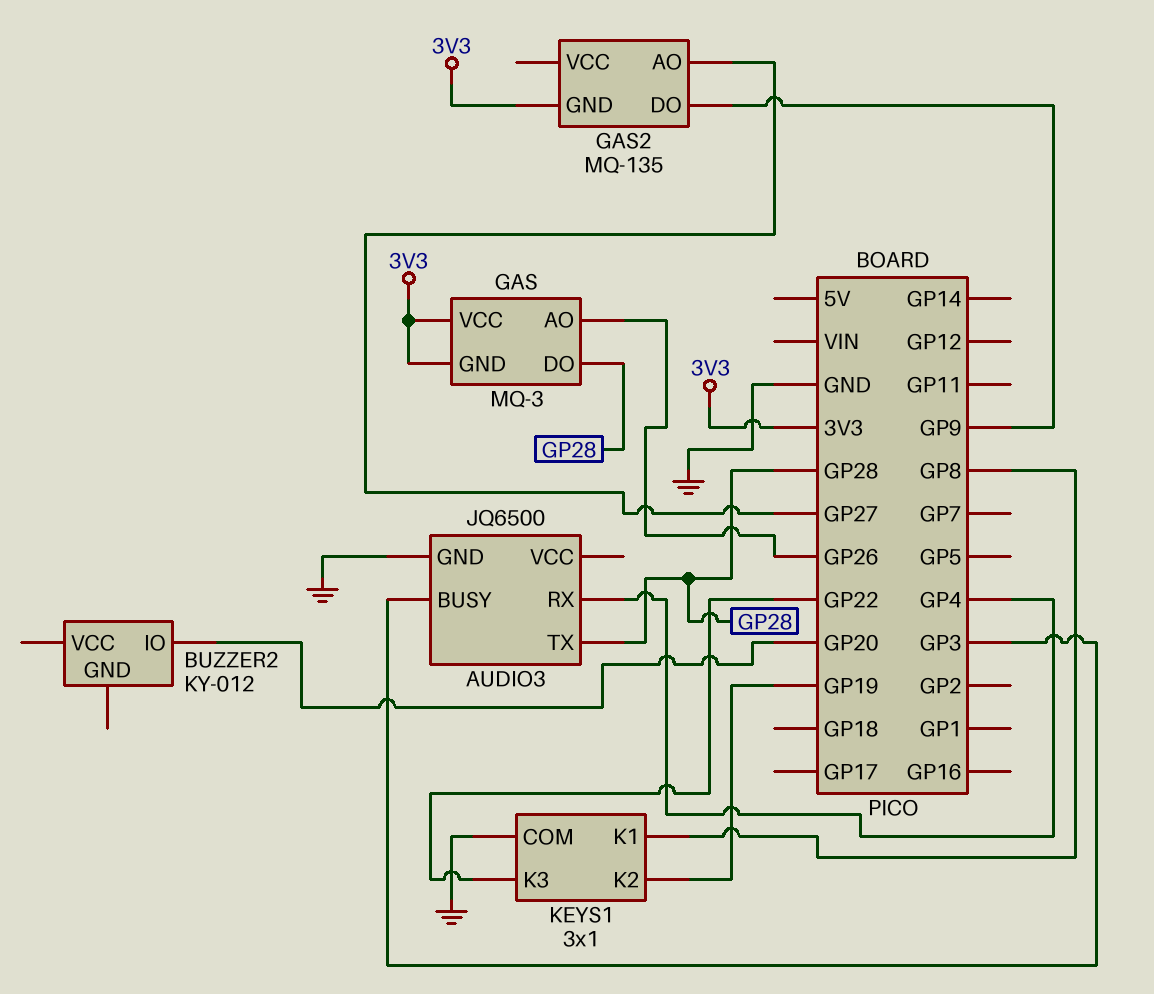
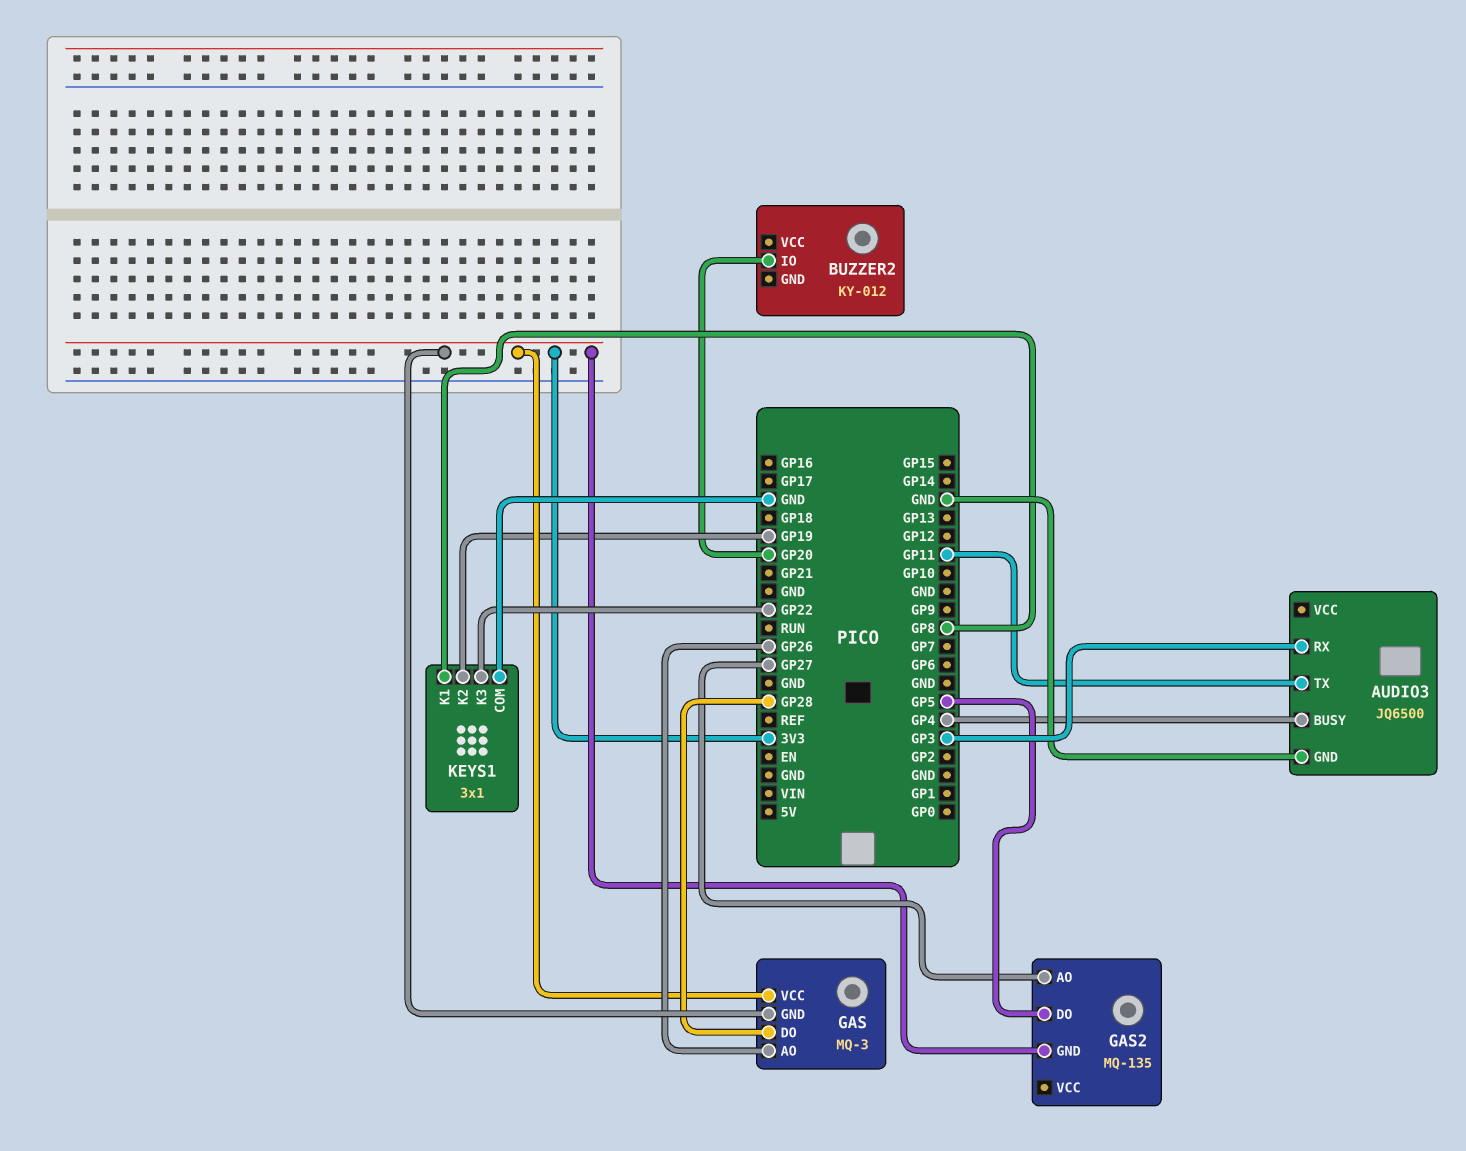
AUDIO3 pin BUSY: GP3 -> GP4
AUDIO3 pin RX: GP4 -> GP3
AUDIO3 pin TX: GP28 -> GP11
GAS2 pin DO: GP9 -> GP5

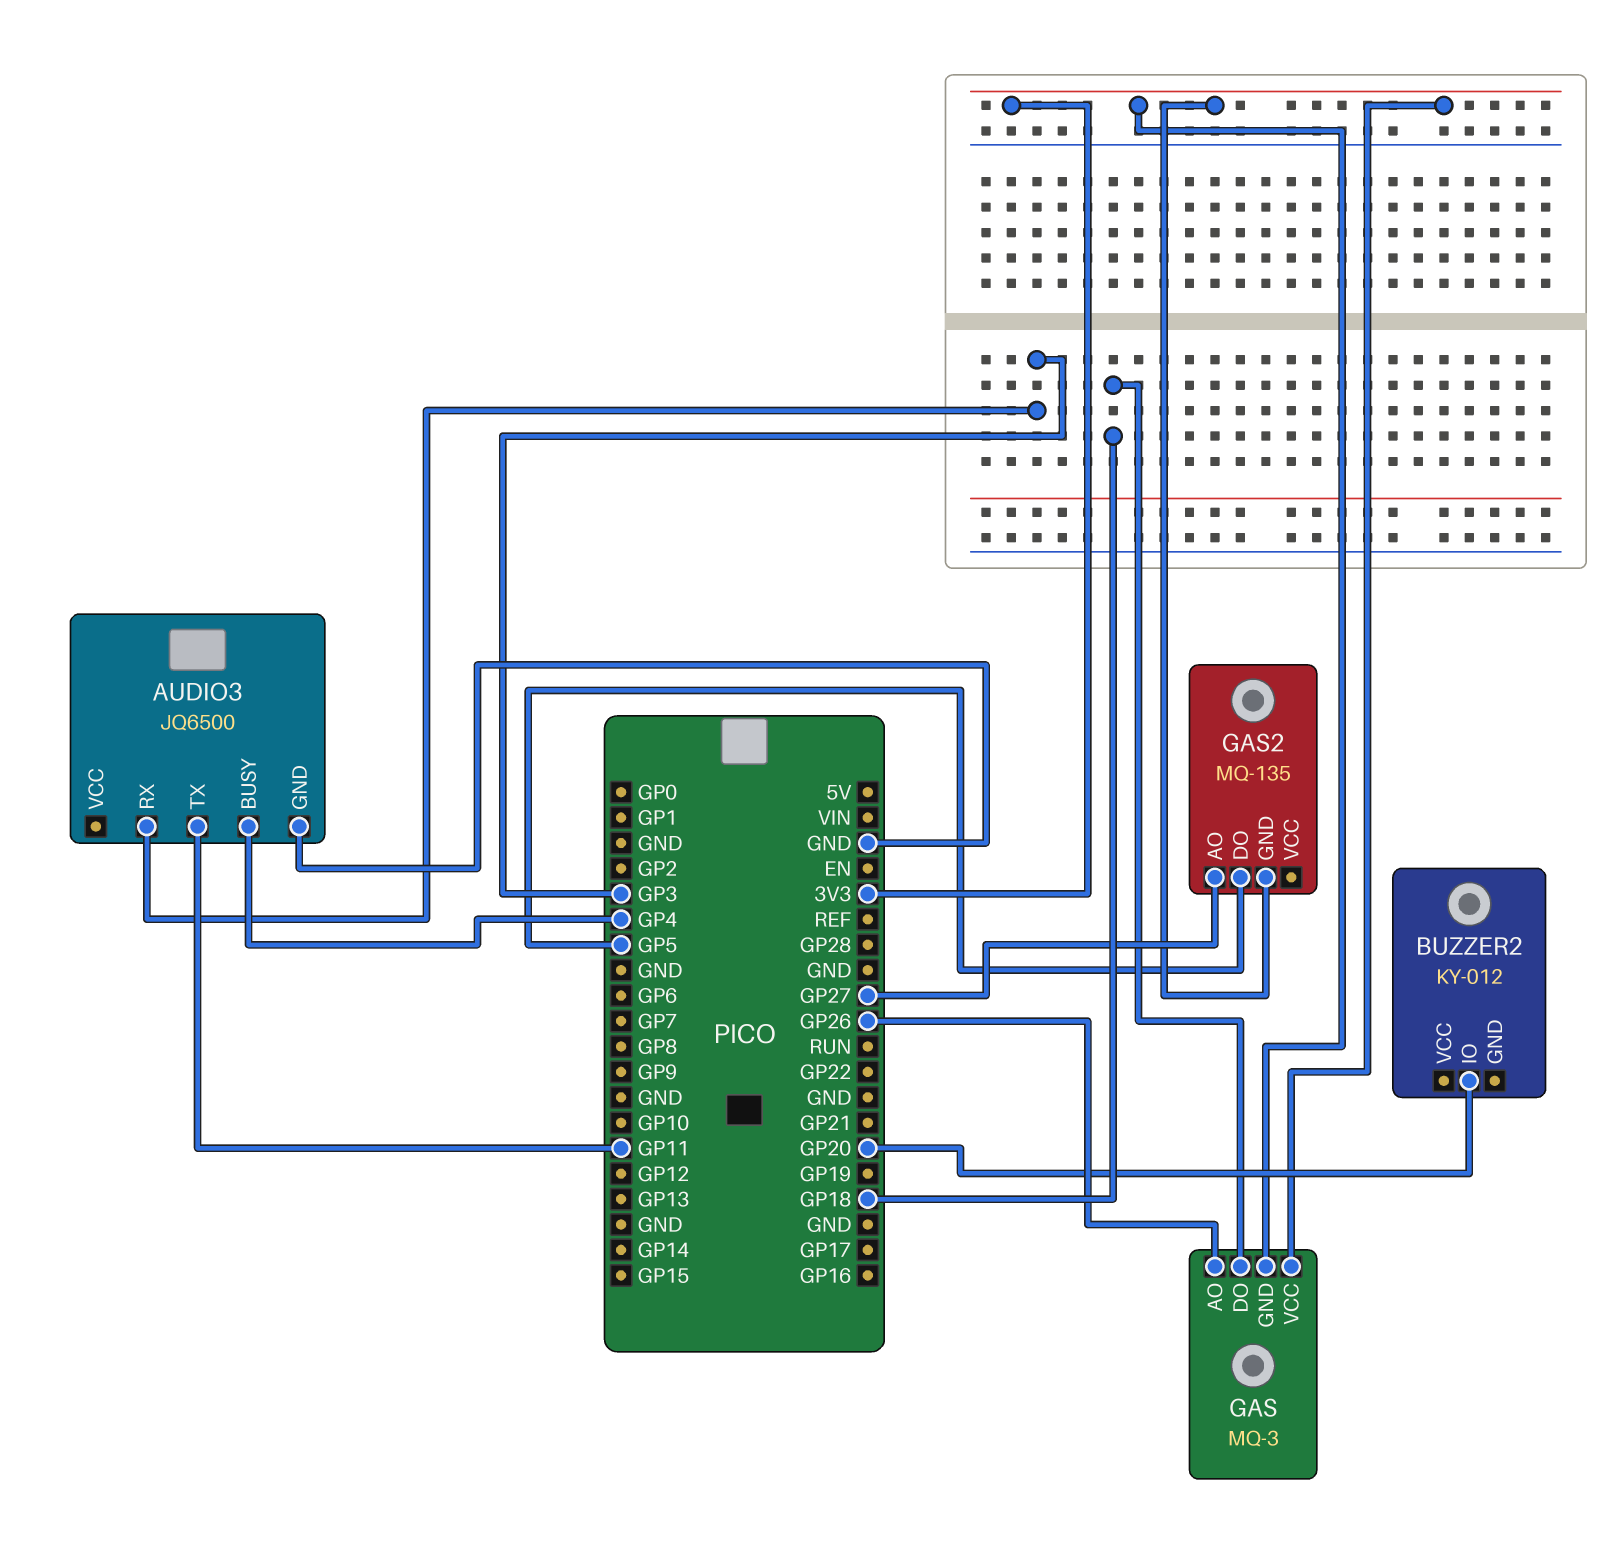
GAS pin DO: GP28 -> GP18
KEYS1: 3x1 -> none
KEYS1 pin COM: GND -> none
KEYS1 pin K1: GP8 -> none
KEYS1 pin K2: GP19 -> none
KEYS1 pin K3: GP22 -> none

